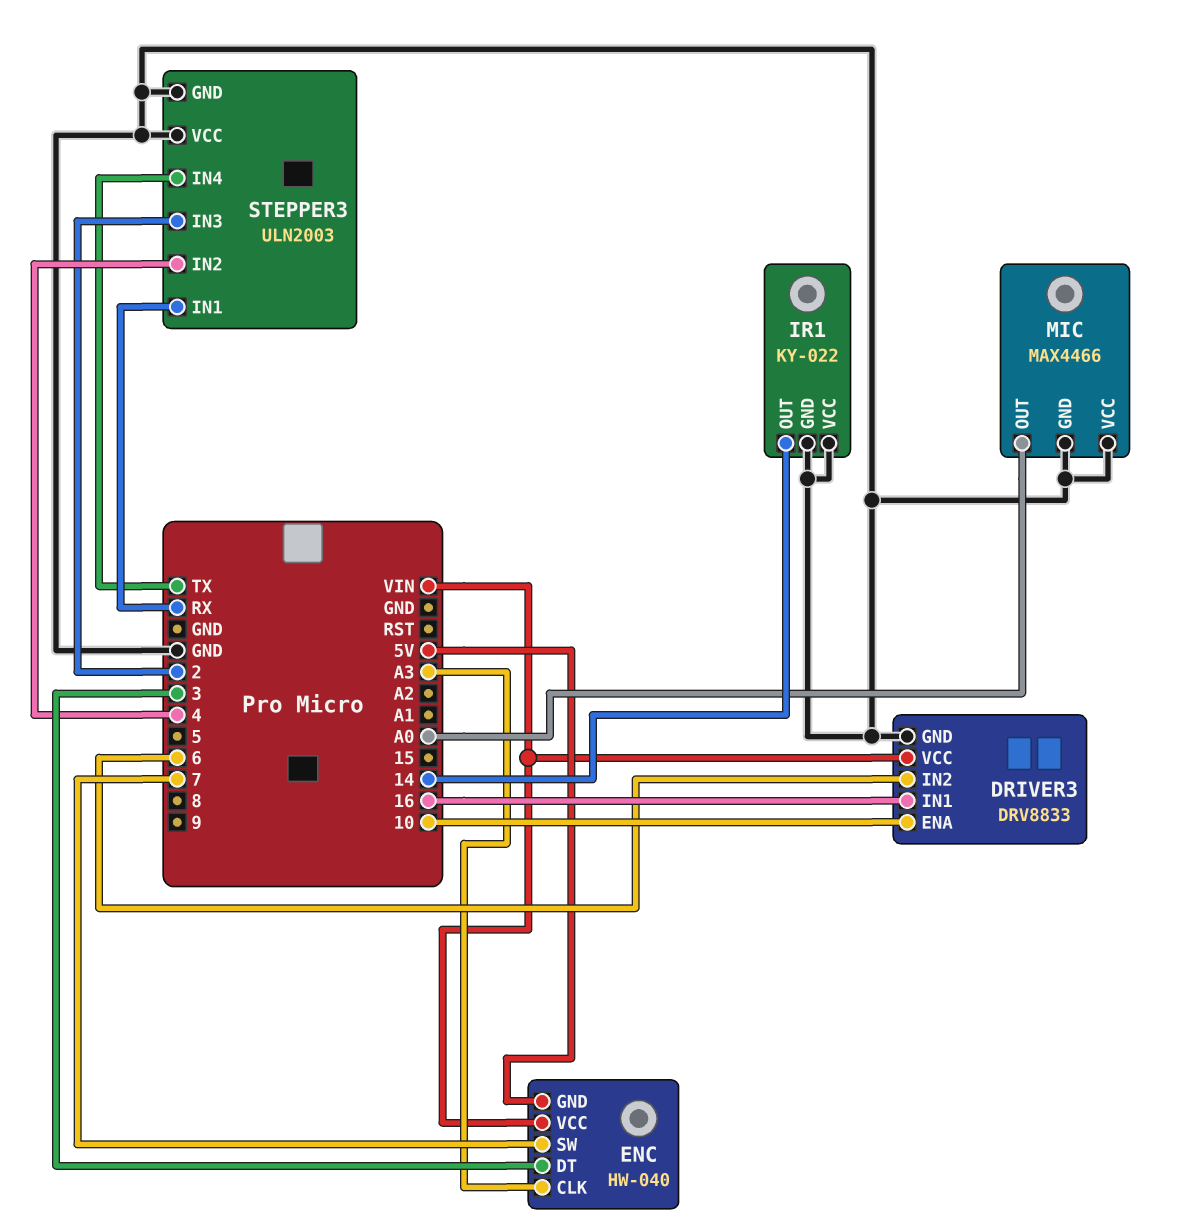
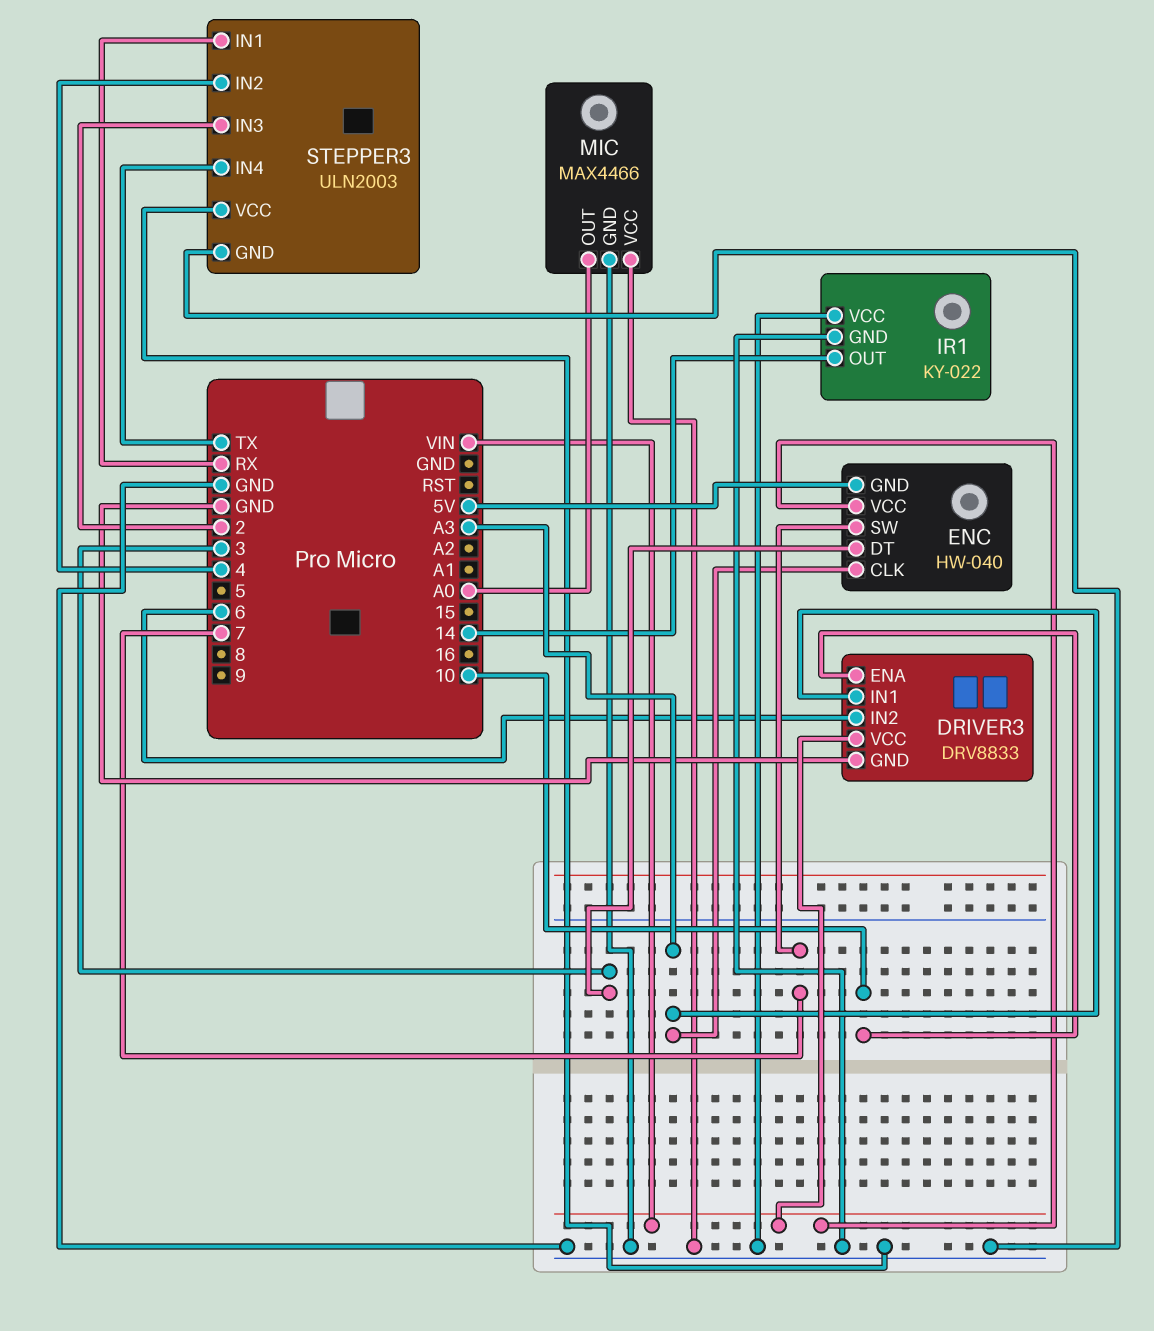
DRIVER3 pin IN1: 16 -> A3

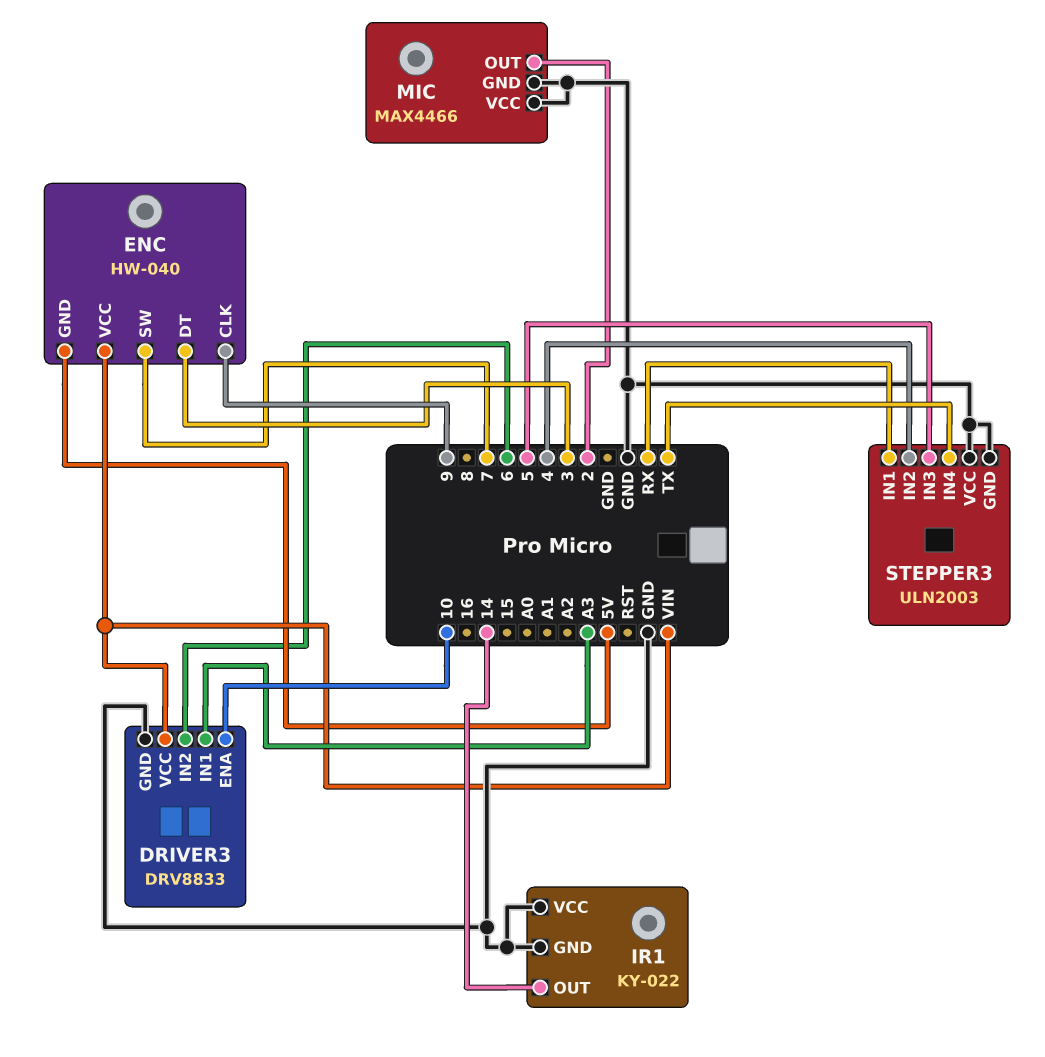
ENC pin CLK: A3 -> 9
MIC pin OUT: A0 -> 2
STEPPER3 pin IN3: 2 -> 5

